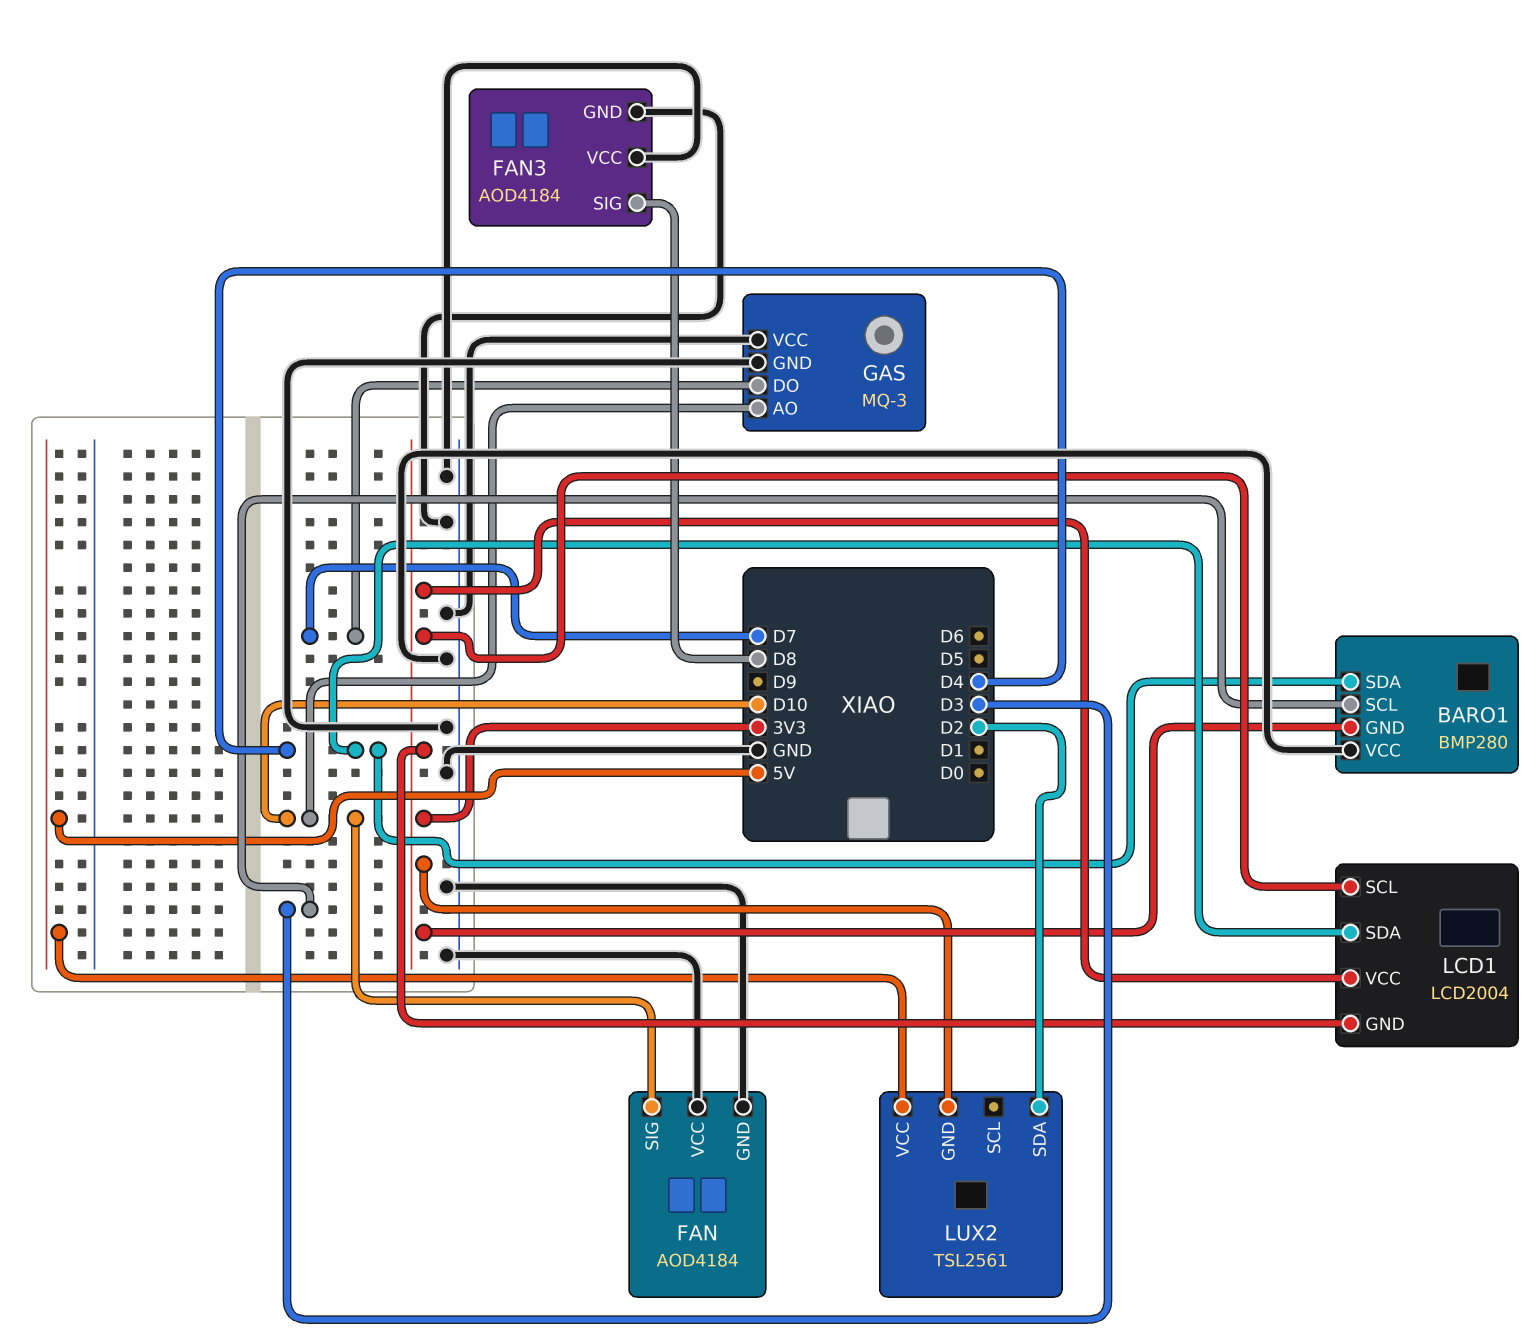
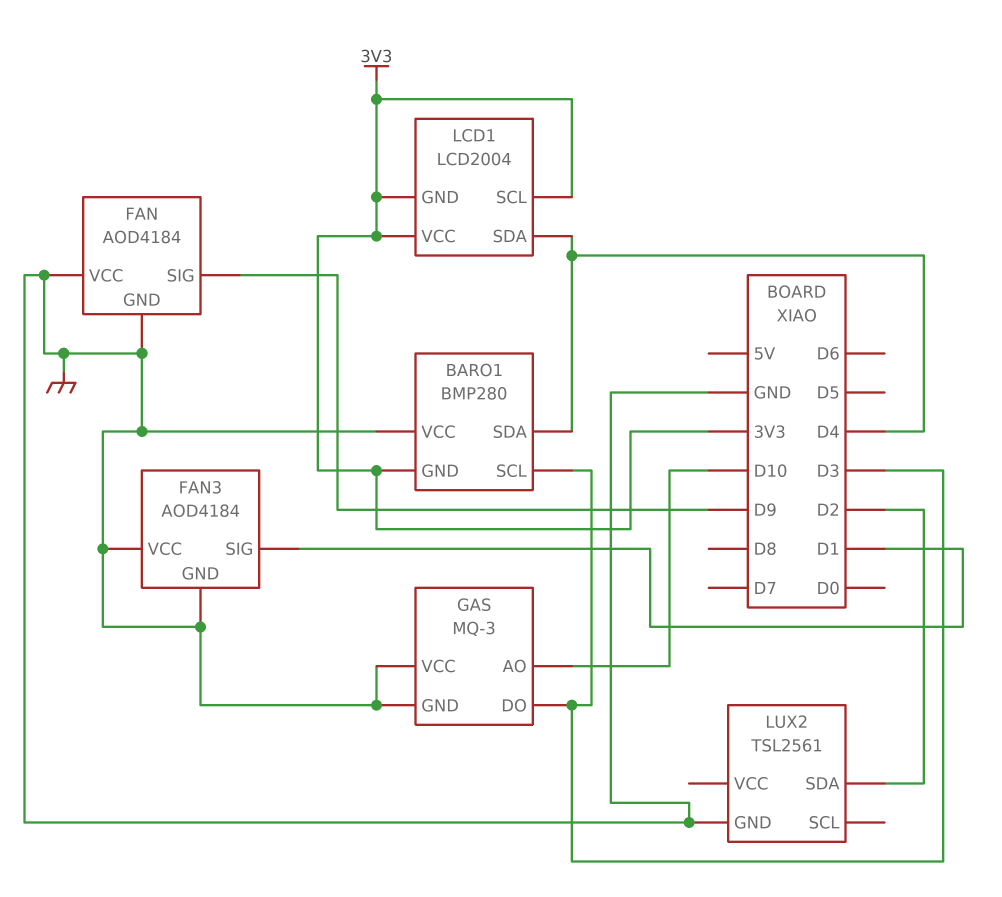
FAN pin SIG: D10 -> D9
FAN3 pin SIG: D8 -> D1
GAS pin DO: D7 -> D3
LUX2 pin GND: 3V3 -> GND
LUX2 pin VCC: 5V -> none

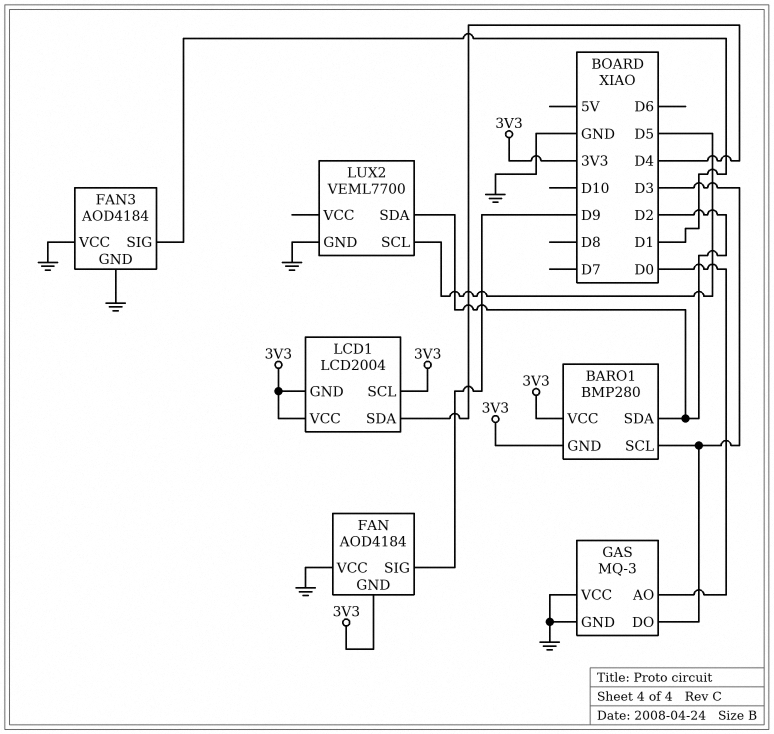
BARO1 pin SDA: D4 -> D2
BARO1 pin VCC: GND -> 3V3
FAN pin GND: GND -> 3V3
GAS pin AO: D10 -> D0
LUX2: TSL2561 -> VEML7700
LUX2 pin SCL: none -> D5

